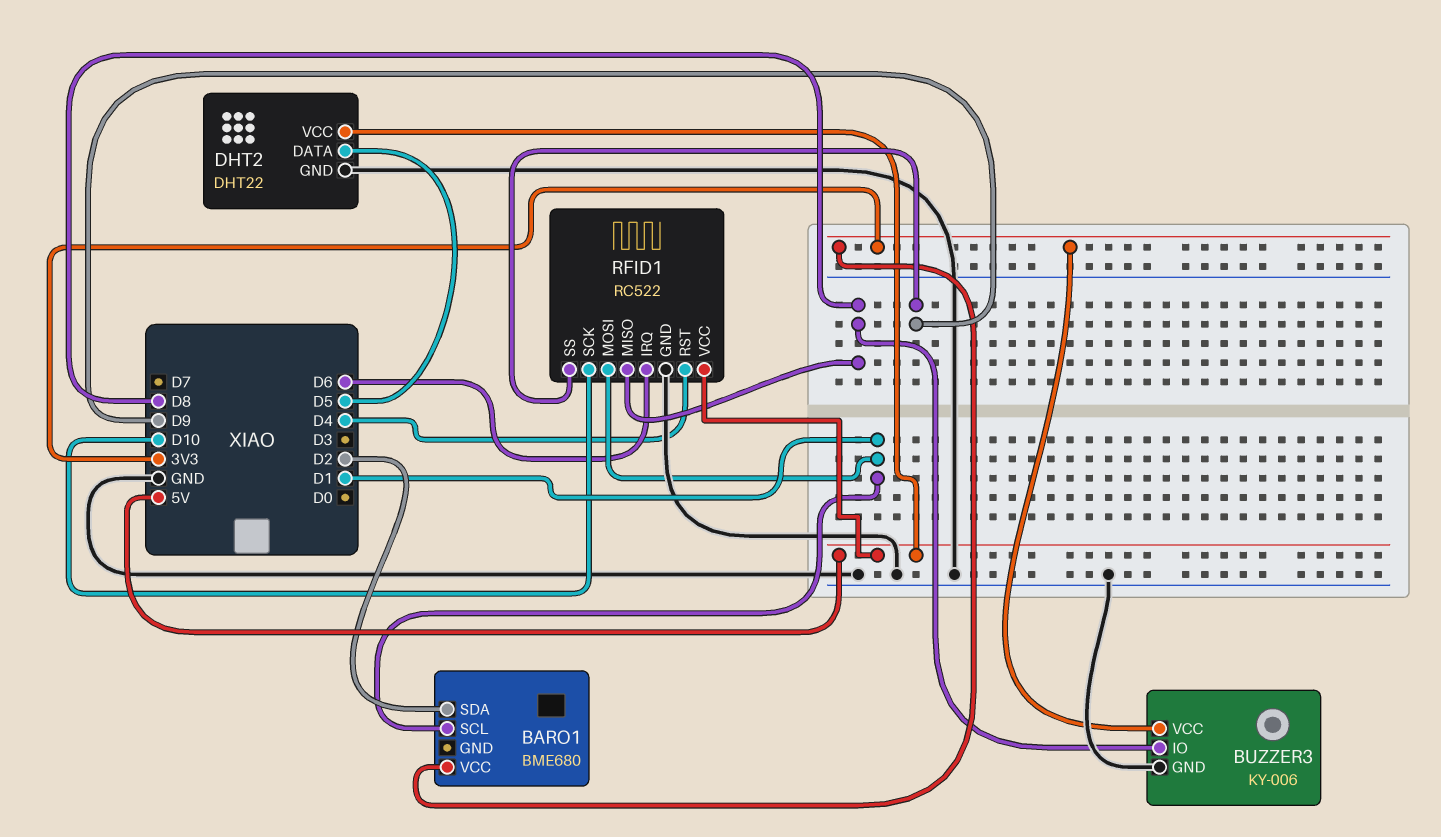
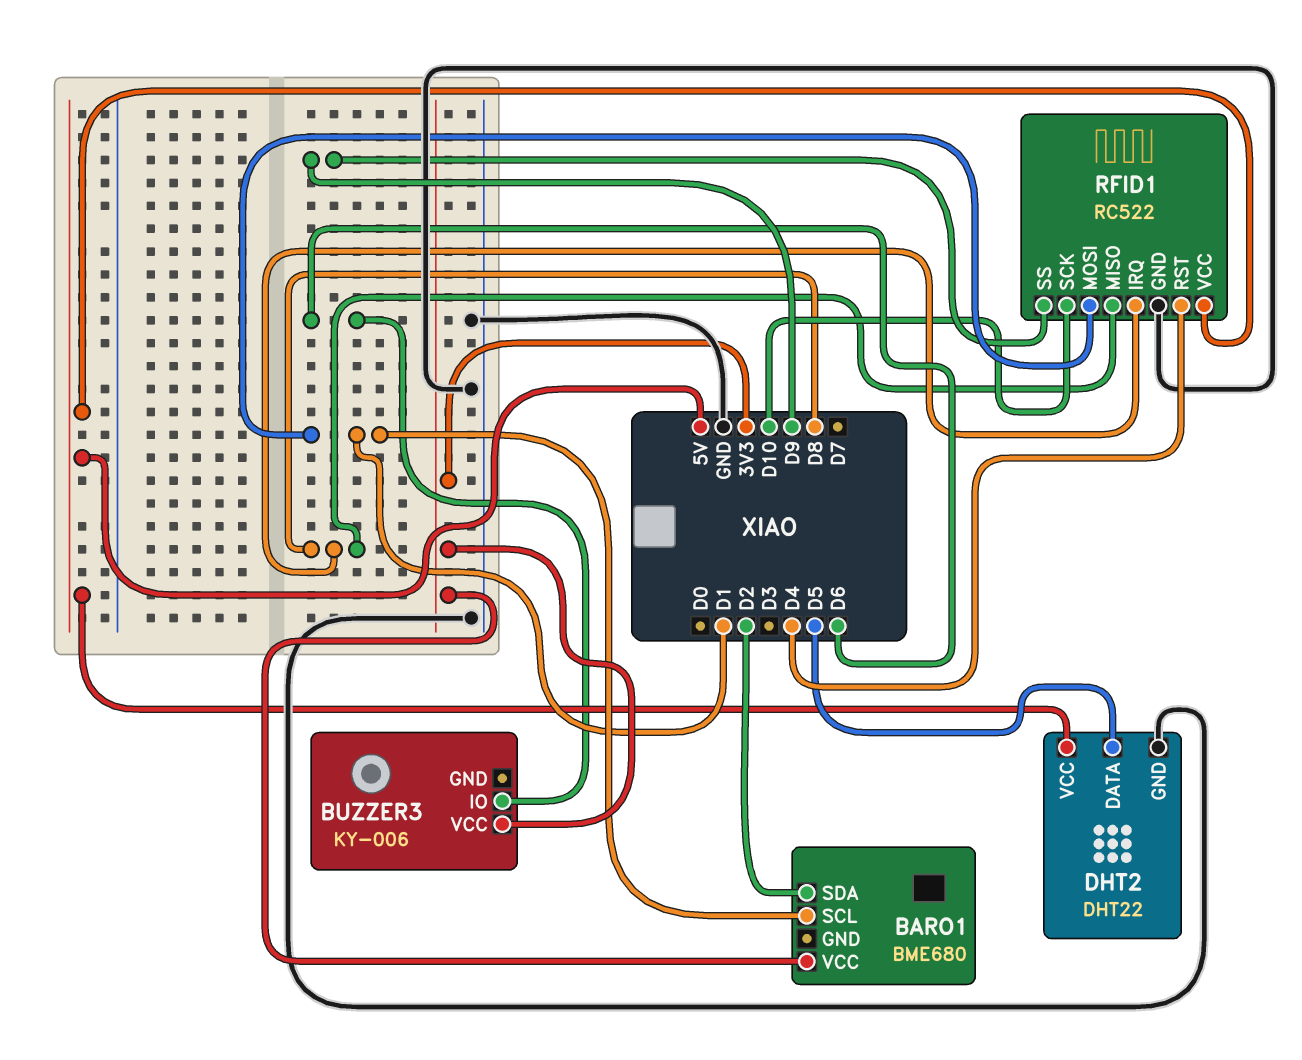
BUZZER3 pin GND: GND -> none
BUZZER3 pin IO: D8 -> D6
RFID1 pin IRQ: D6 -> D8

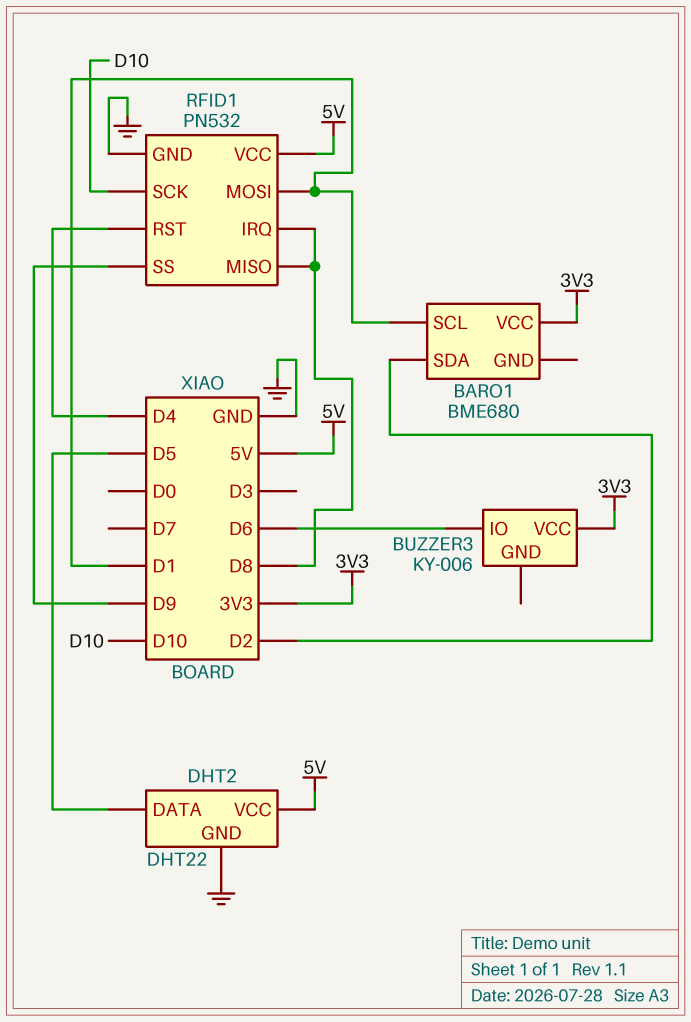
RFID1: RC522 -> PN532

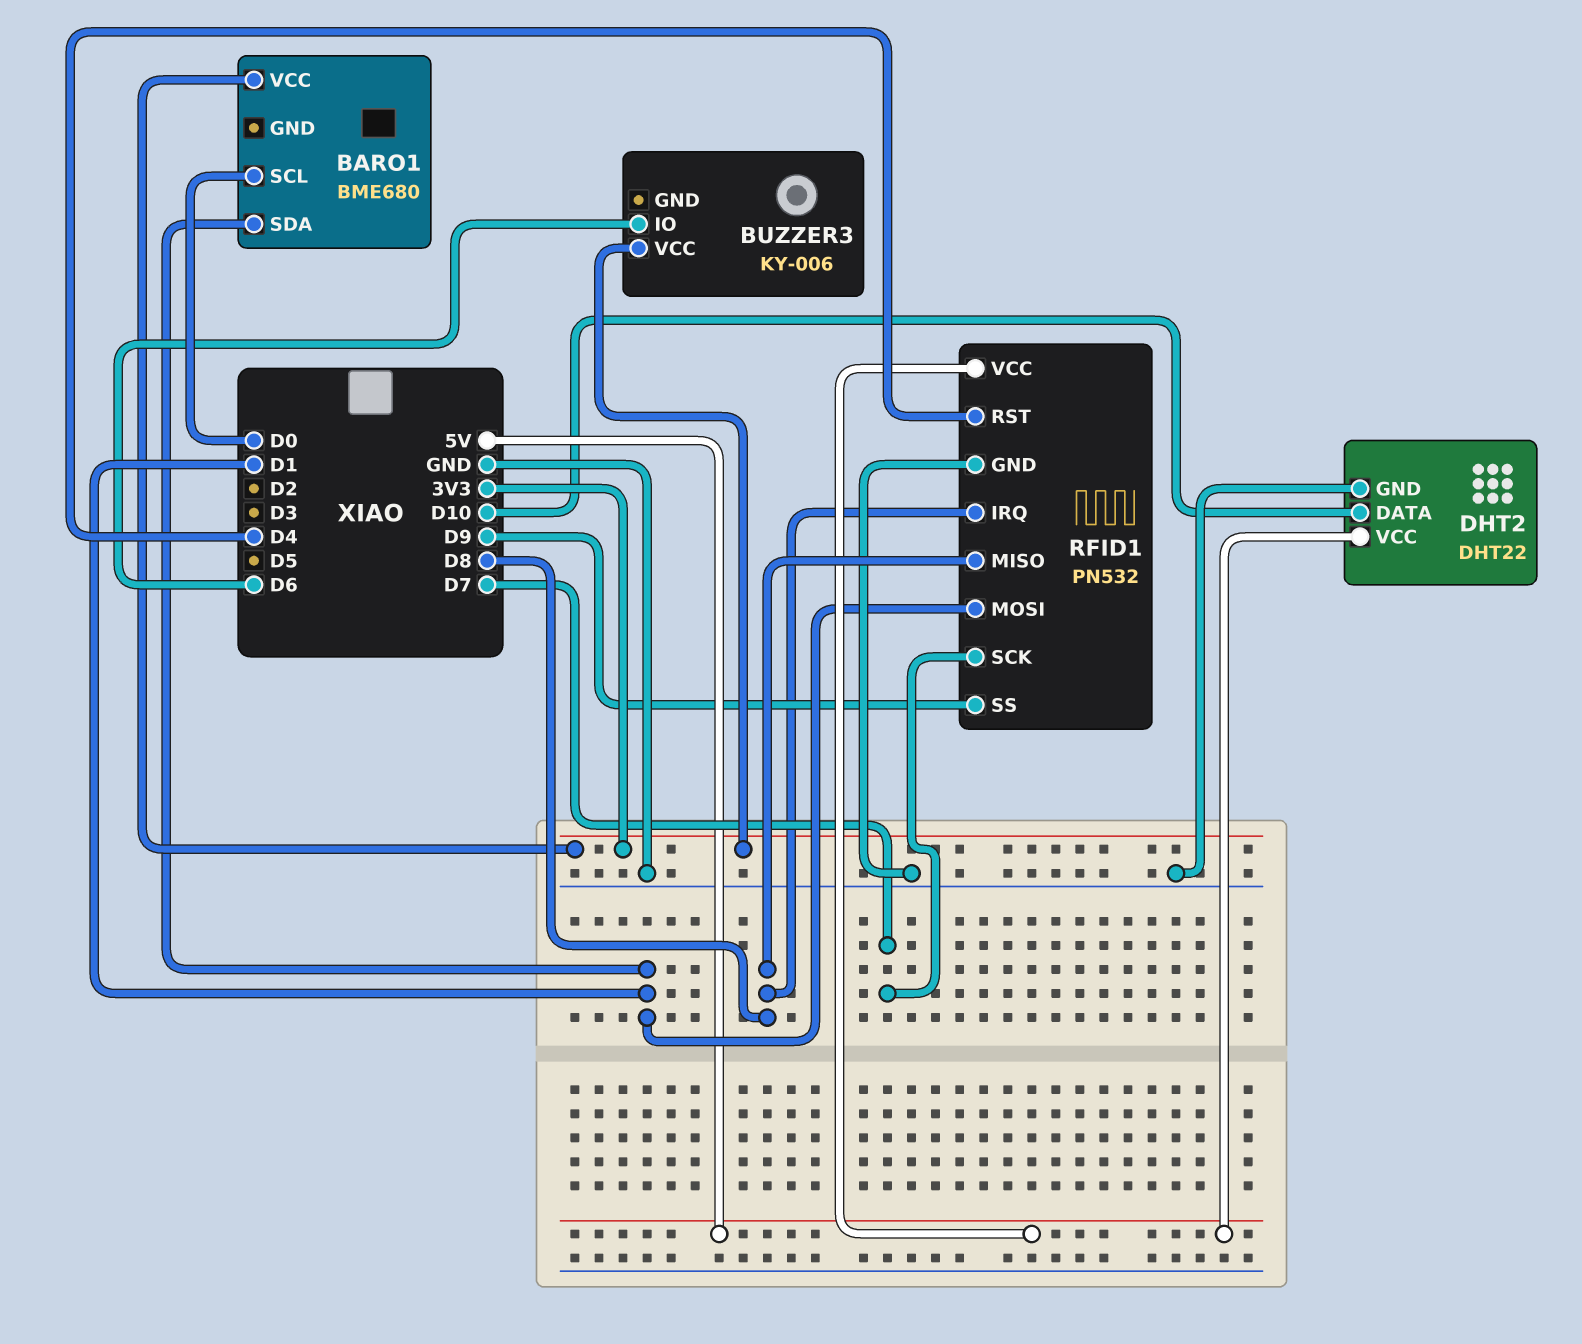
BARO1 pin SCL: D1 -> D0
BARO1 pin SDA: D2 -> D1
DHT2 pin DATA: D5 -> D10
RFID1 pin SCK: D10 -> D7

